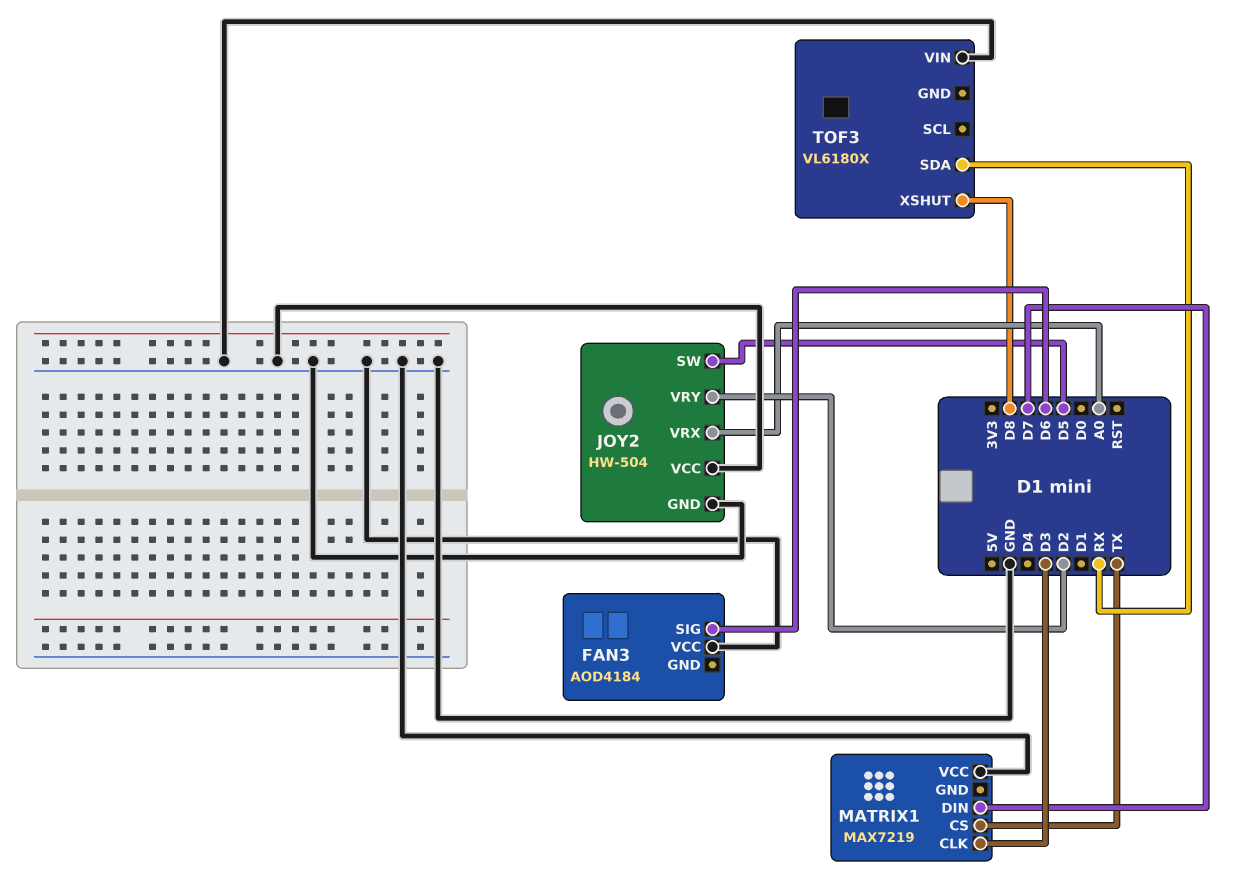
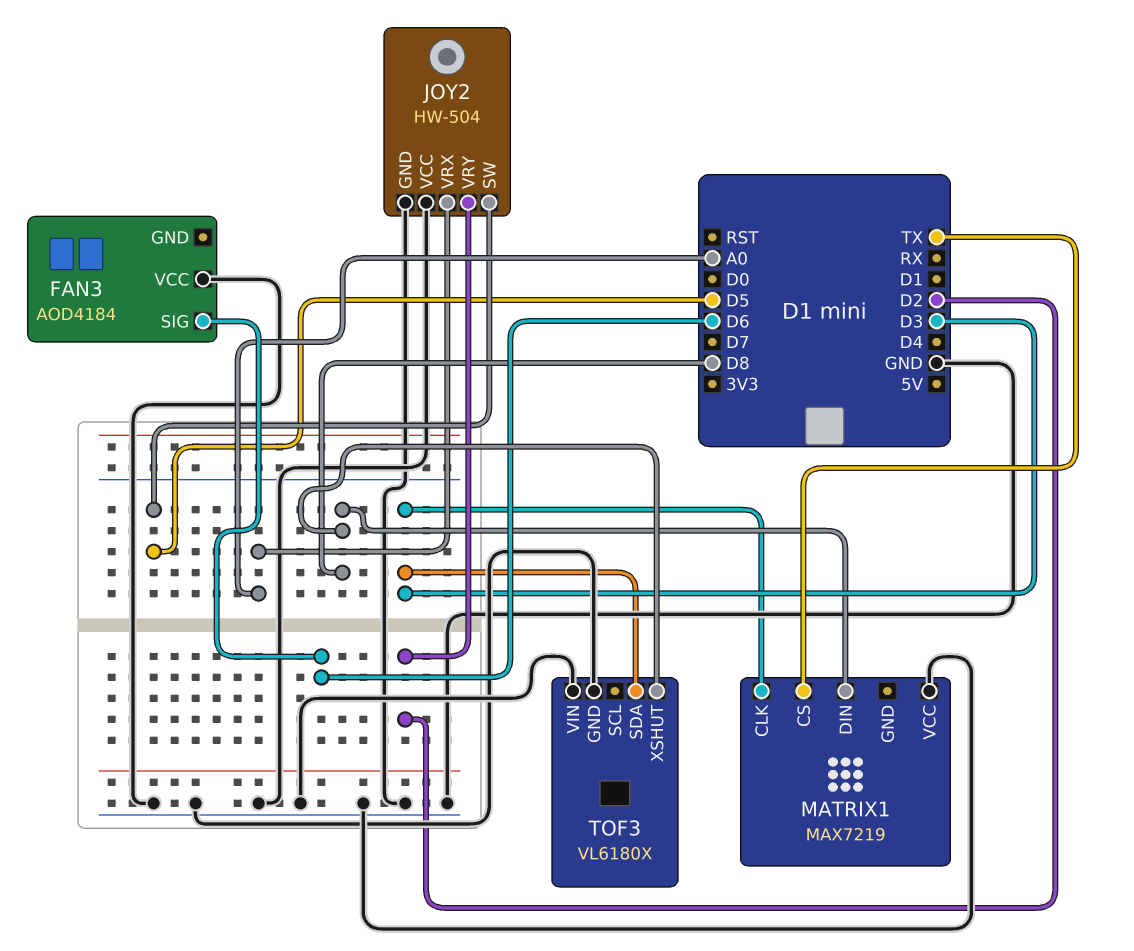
MATRIX1 pin DIN: D7 -> D8
TOF3 pin GND: none -> GND
TOF3 pin SDA: RX -> D3

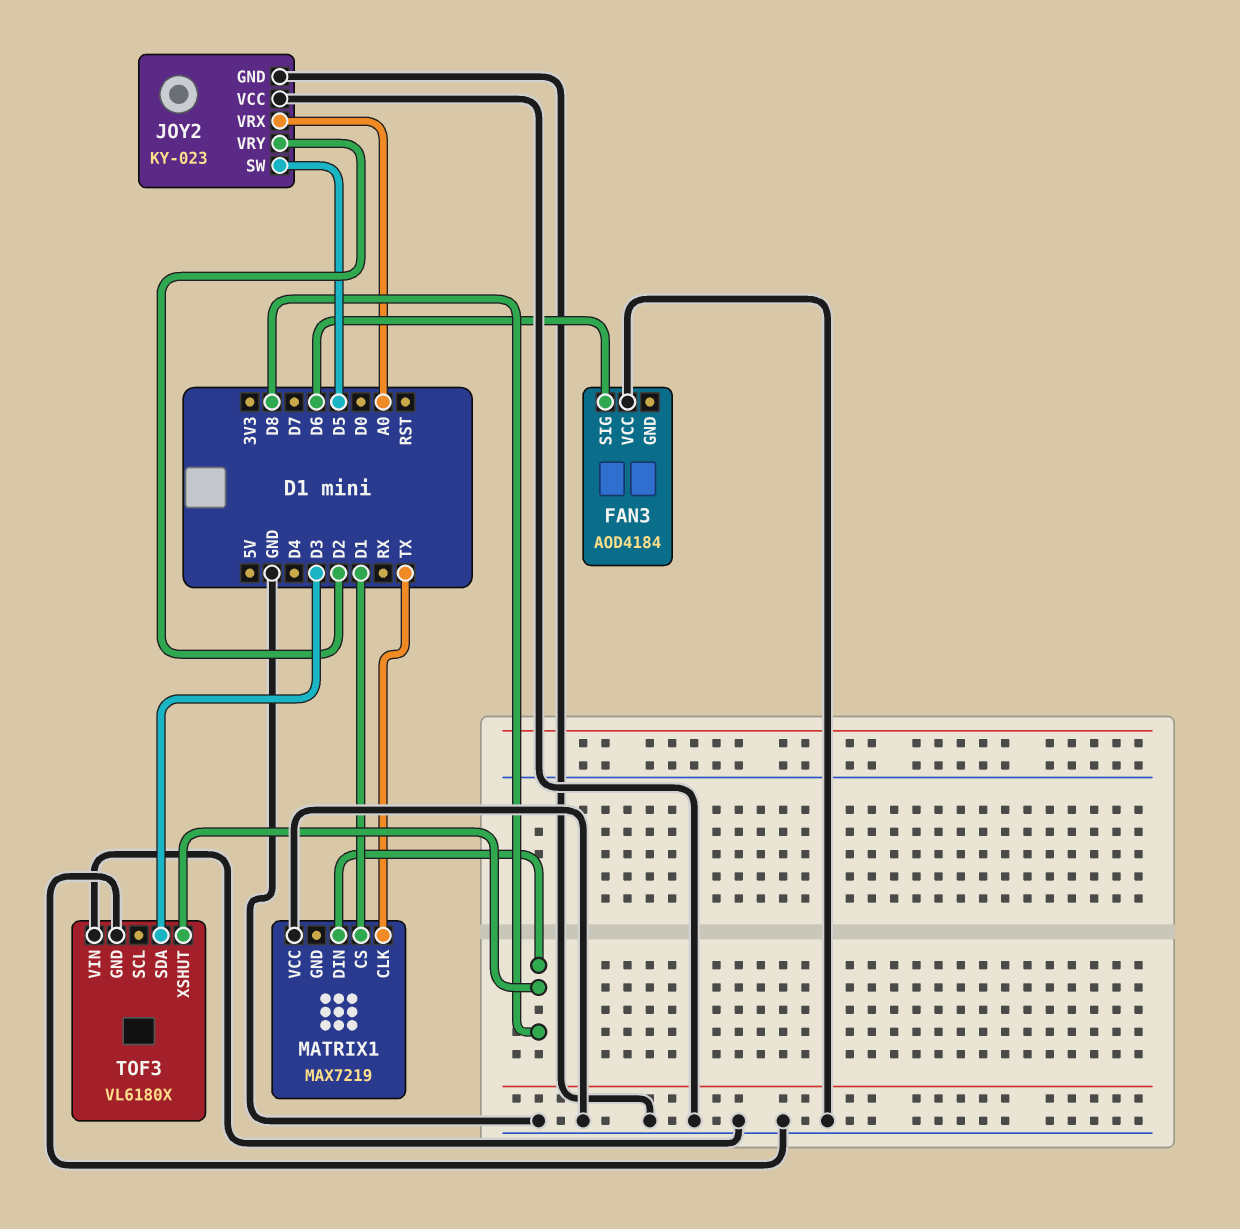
JOY2: HW-504 -> KY-023
MATRIX1 pin CLK: D3 -> TX
MATRIX1 pin CS: TX -> D1

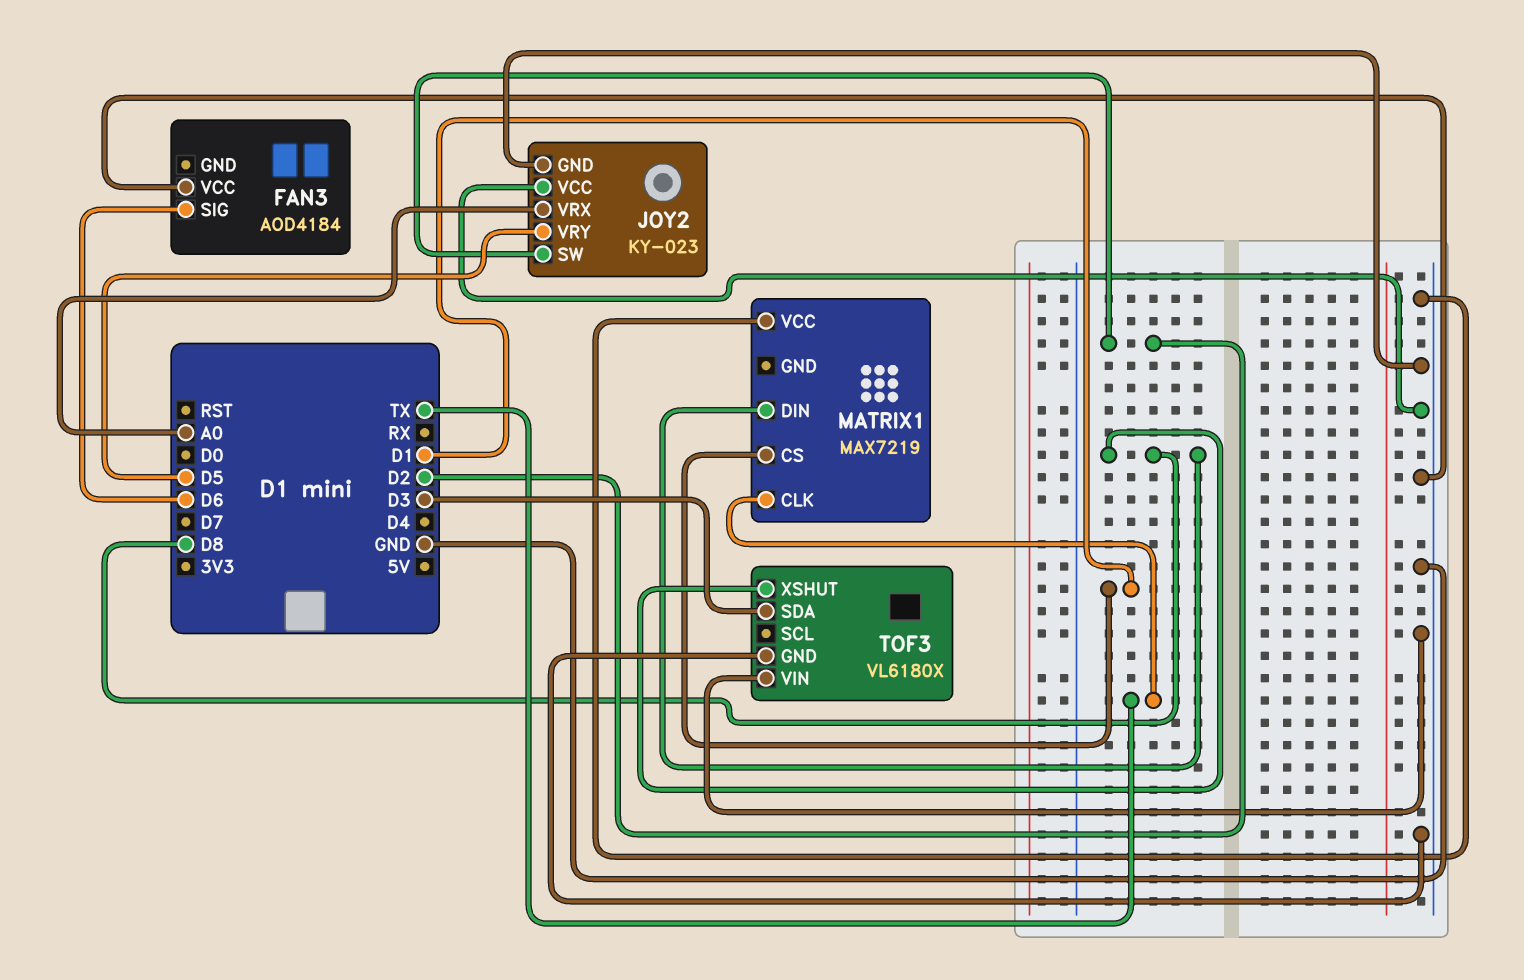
JOY2 pin SW: D5 -> D2
JOY2 pin VRY: D2 -> D5

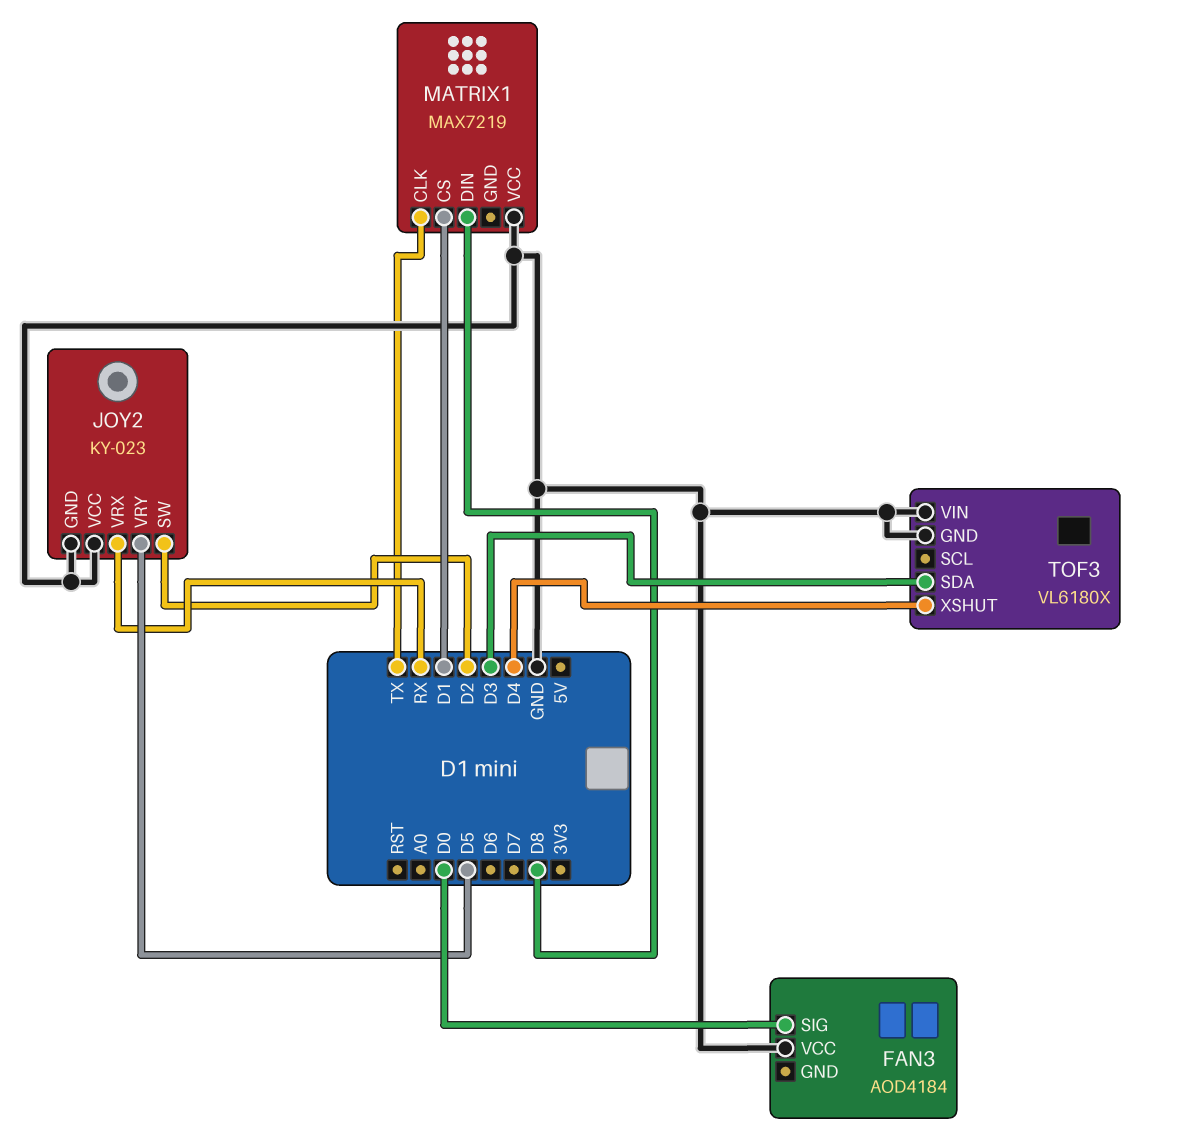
FAN3 pin SIG: D6 -> D0
JOY2 pin VRX: A0 -> RX
TOF3 pin XSHUT: D8 -> D4

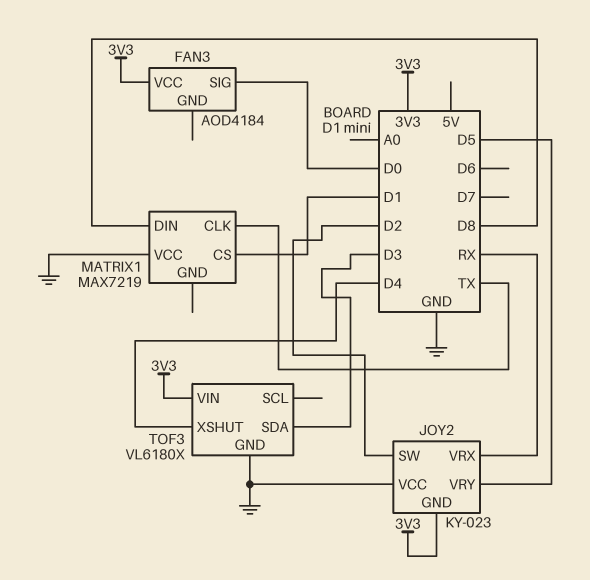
FAN3 pin VCC: GND -> 3V3
JOY2 pin GND: GND -> 3V3
TOF3 pin VIN: GND -> 3V3

